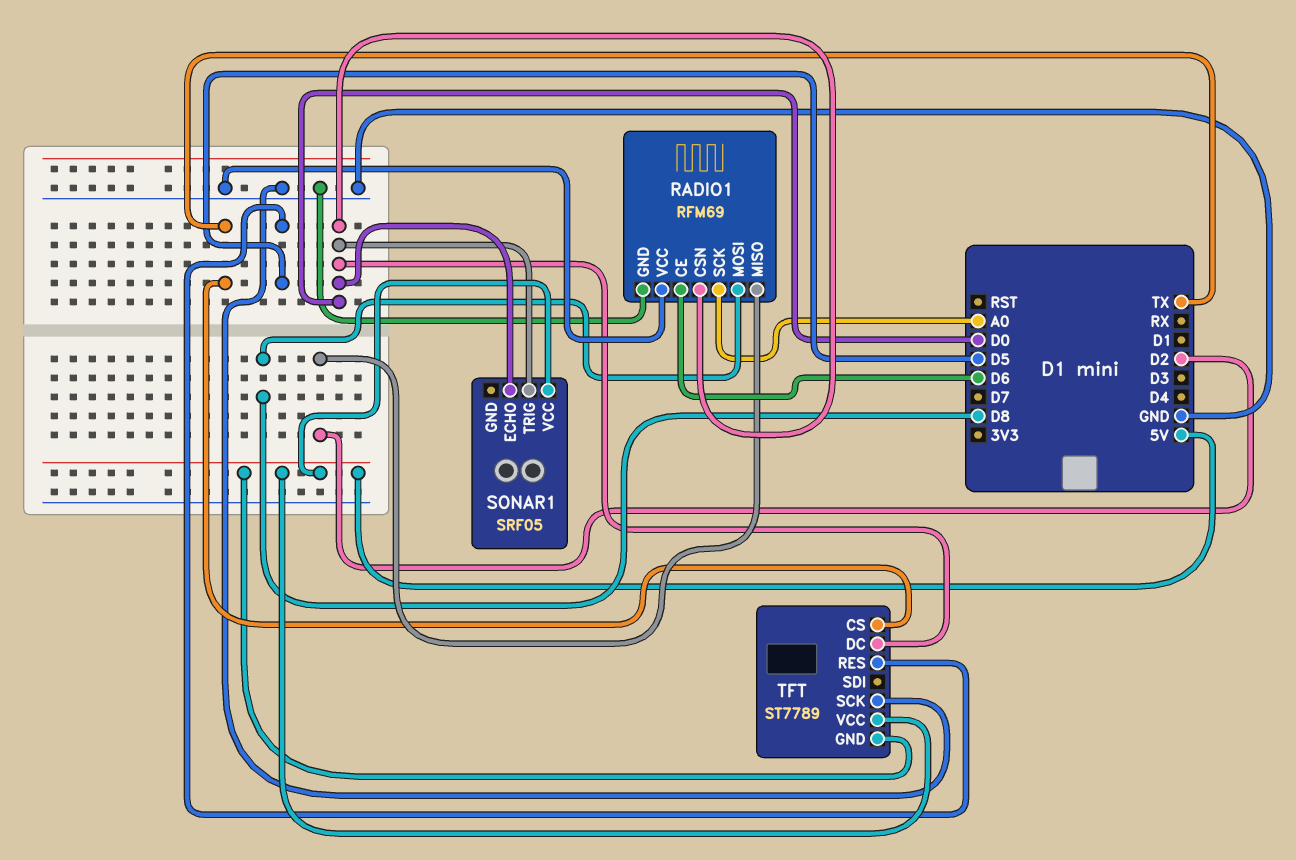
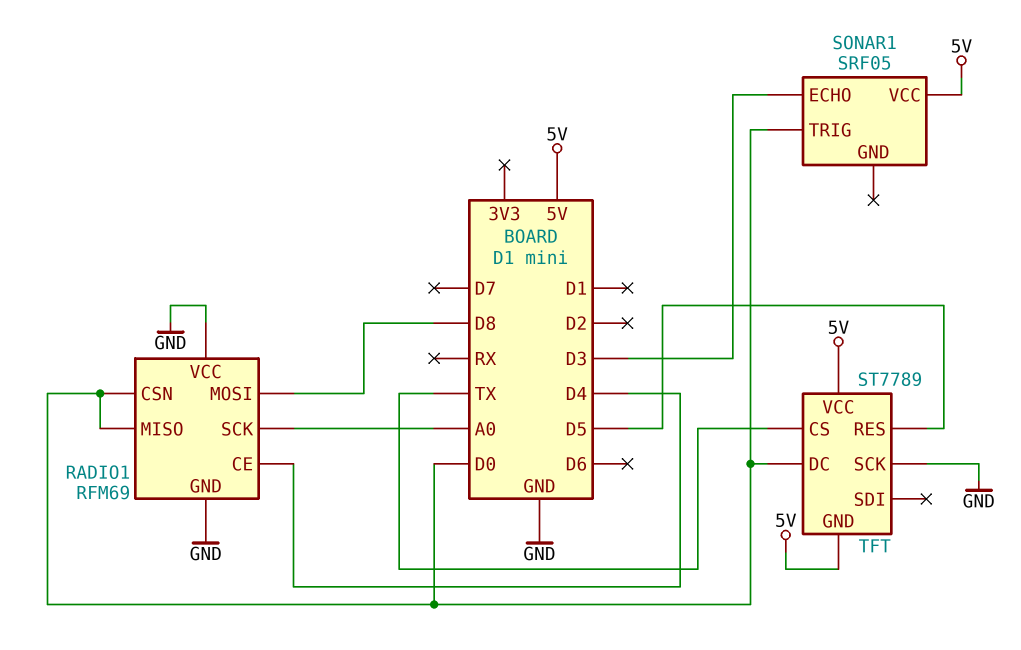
RADIO1 pin CE: D6 -> D4
RADIO1 pin MISO: D2 -> D0
SONAR1 pin ECHO: D0 -> D3

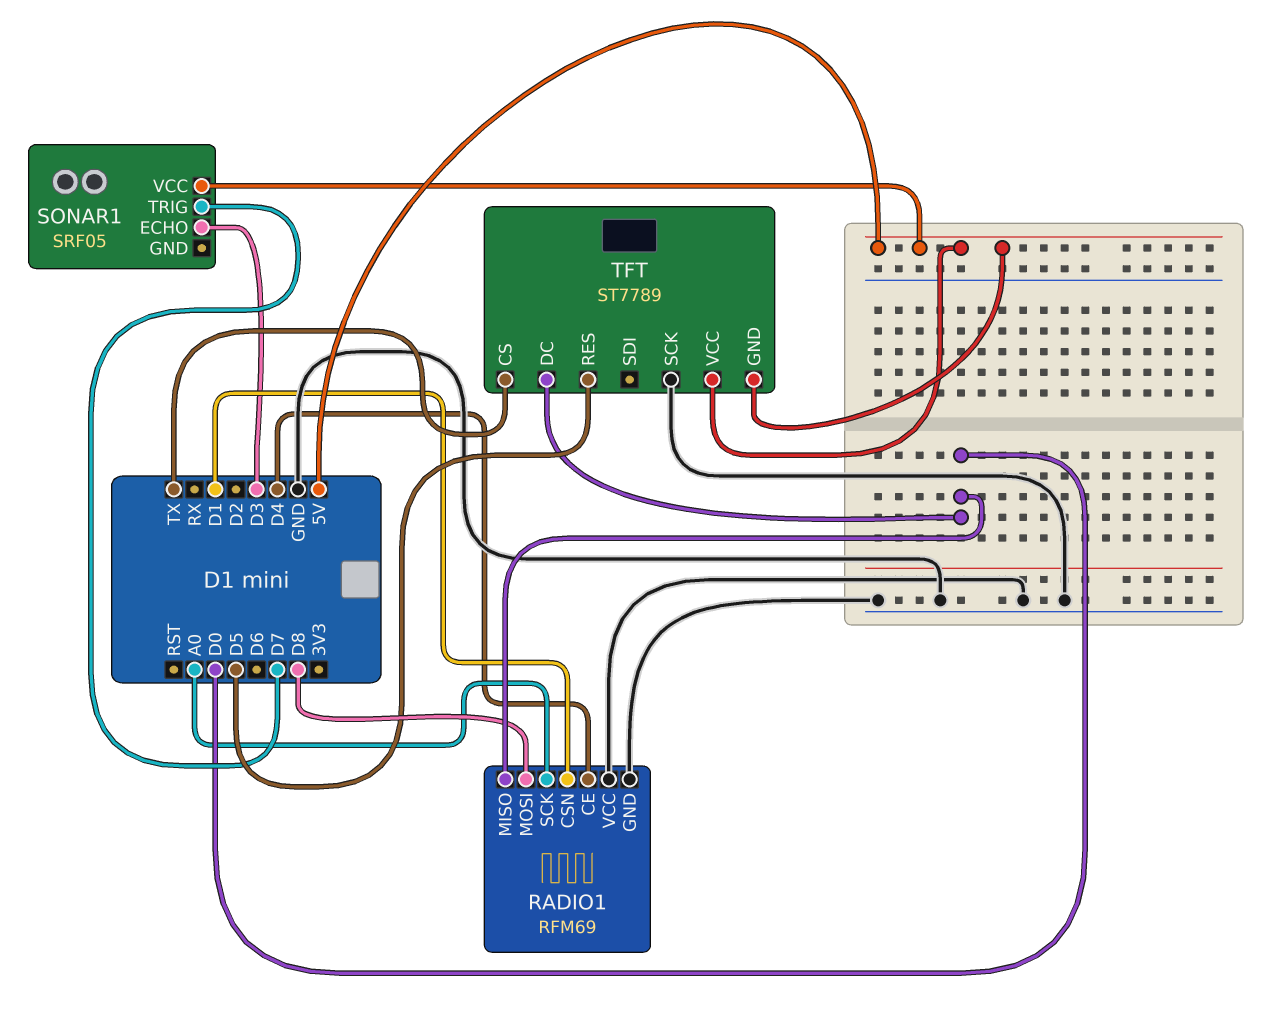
RADIO1 pin CSN: D0 -> D1
SONAR1 pin TRIG: D0 -> D7

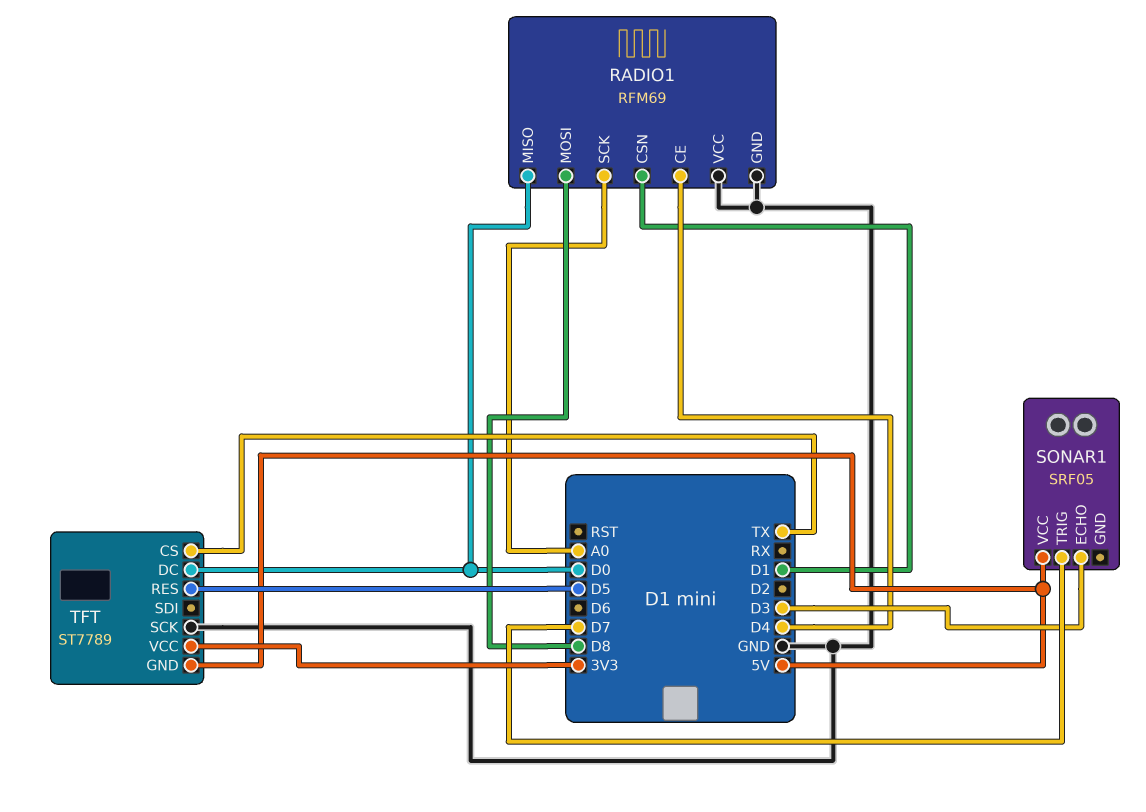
TFT pin VCC: 5V -> 3V3

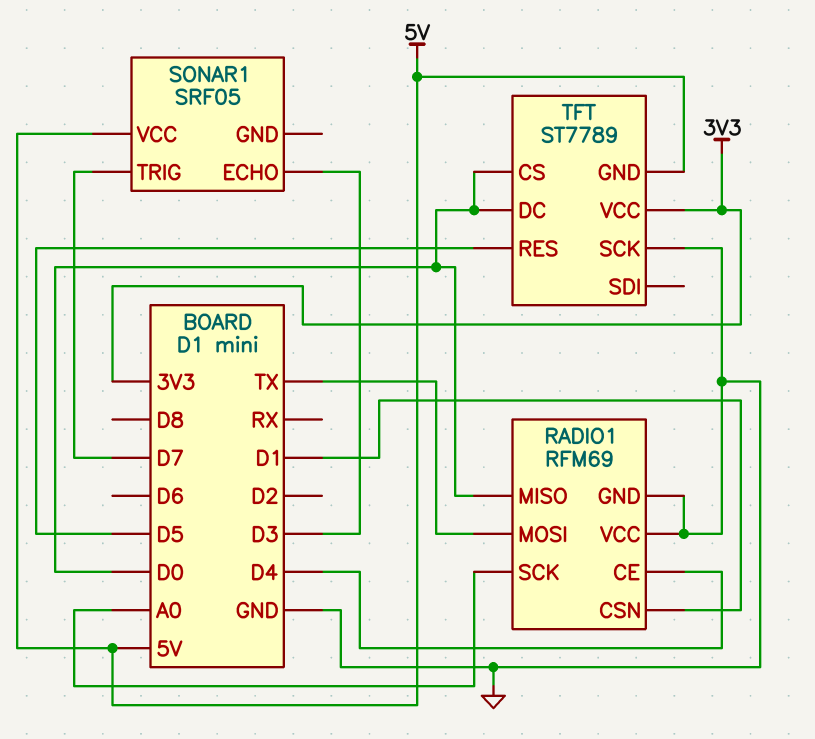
RADIO1 pin MOSI: D8 -> TX
TFT pin CS: TX -> D0

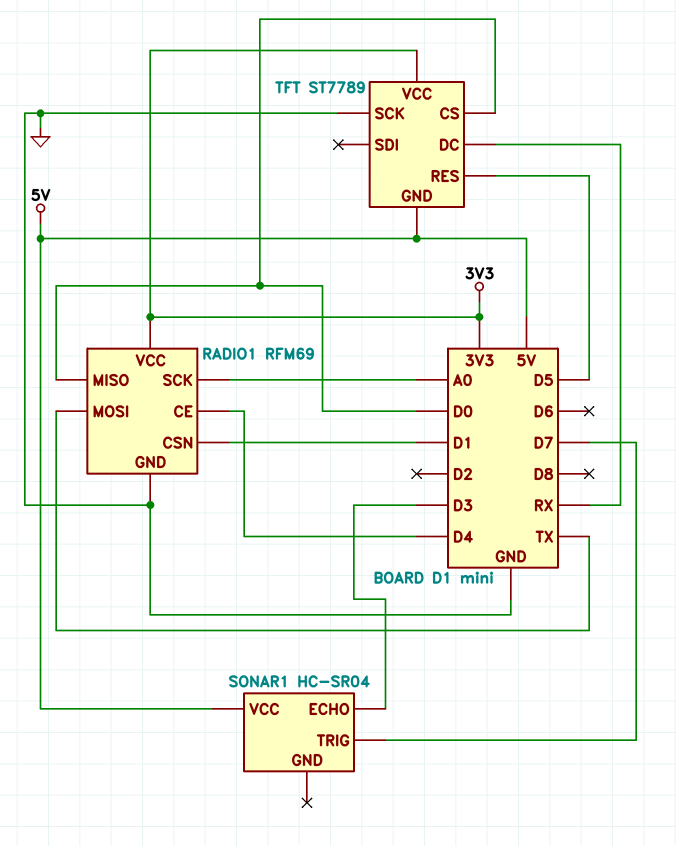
RADIO1 pin VCC: GND -> 3V3
SONAR1: SRF05 -> HC-SR04
TFT pin DC: D0 -> RX

